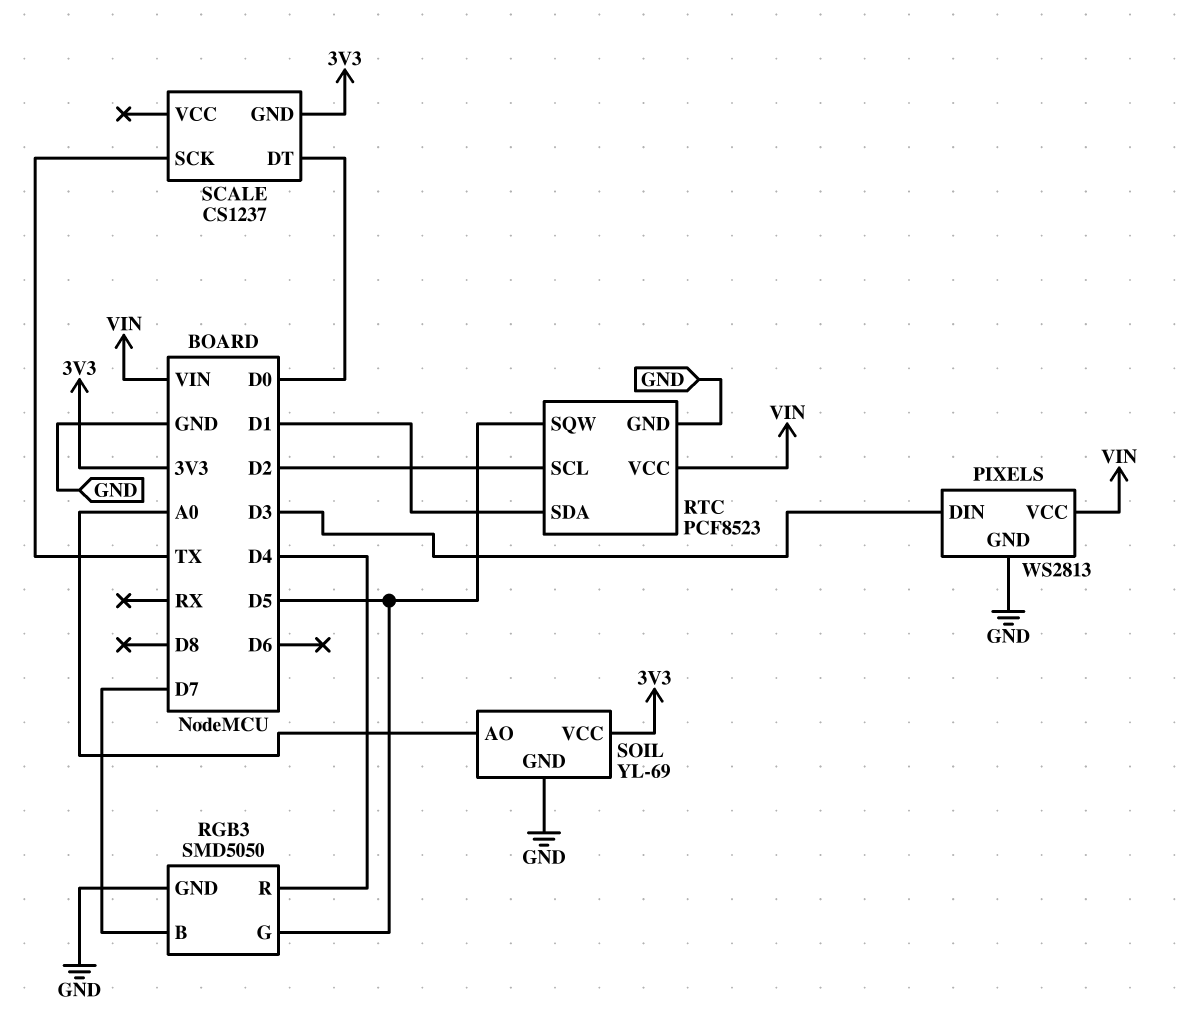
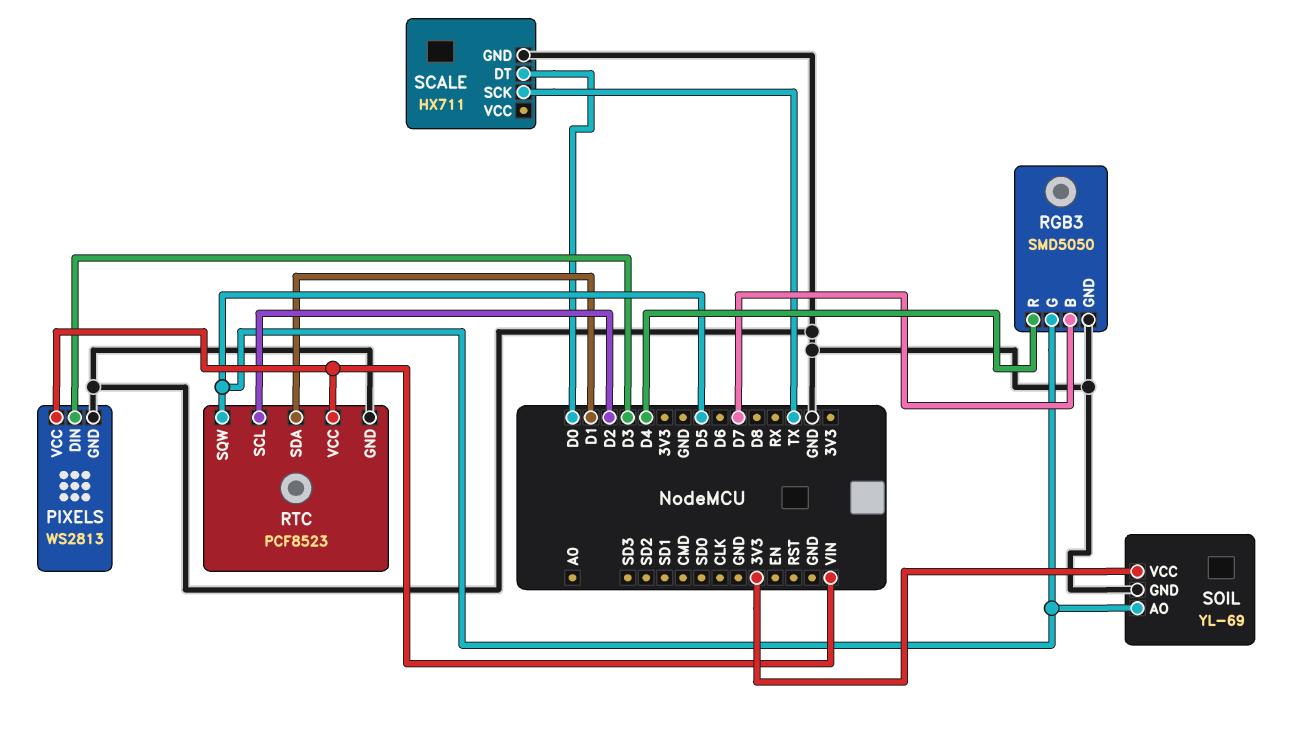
SCALE: CS1237 -> HX711
SCALE pin GND: 3V3 -> GND
SOIL pin AO: A0 -> D5

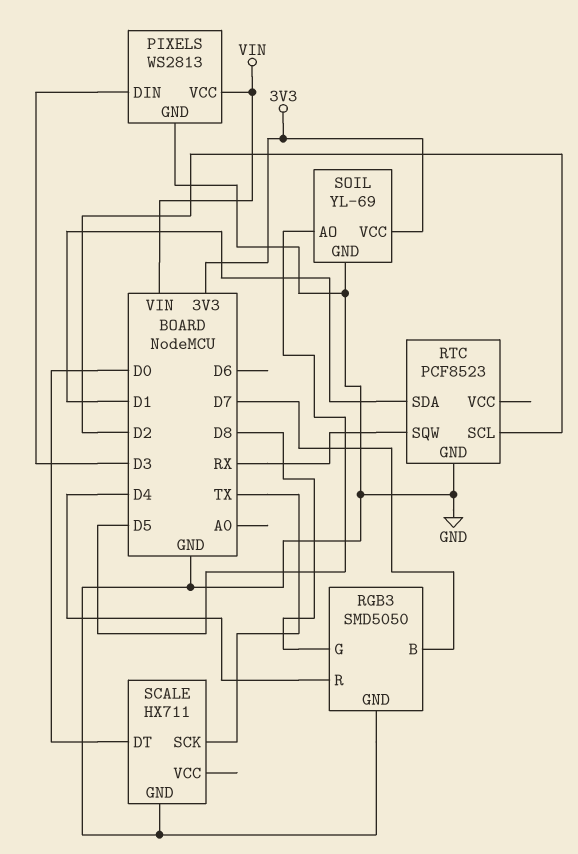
RGB3 pin G: D5 -> D8
RTC pin SQW: D5 -> RX
RTC pin VCC: VIN -> none

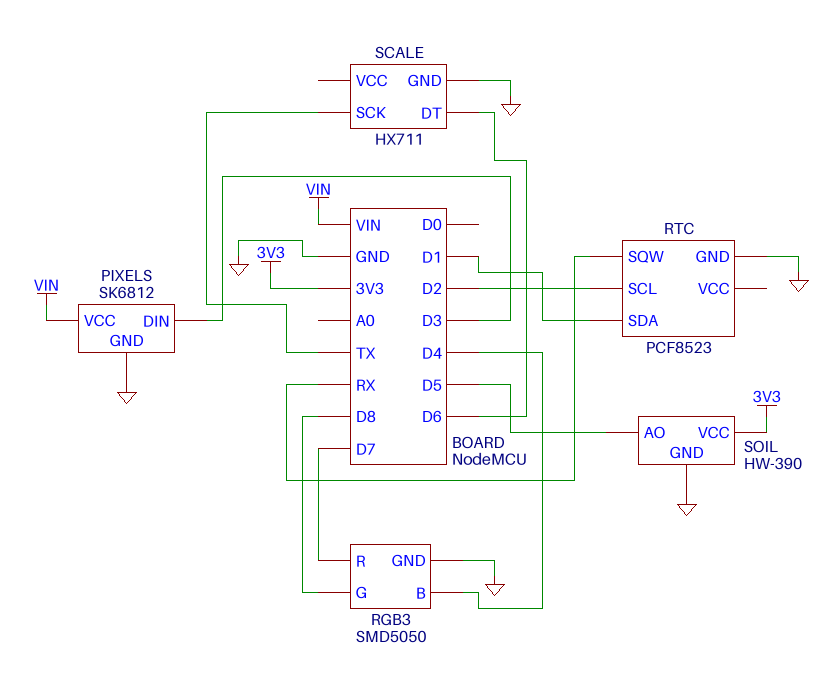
PIXELS: WS2813 -> SK6812
RGB3 pin B: D7 -> D4
RGB3 pin R: D4 -> D7
SCALE pin DT: D0 -> D6
SOIL: YL-69 -> HW-390

